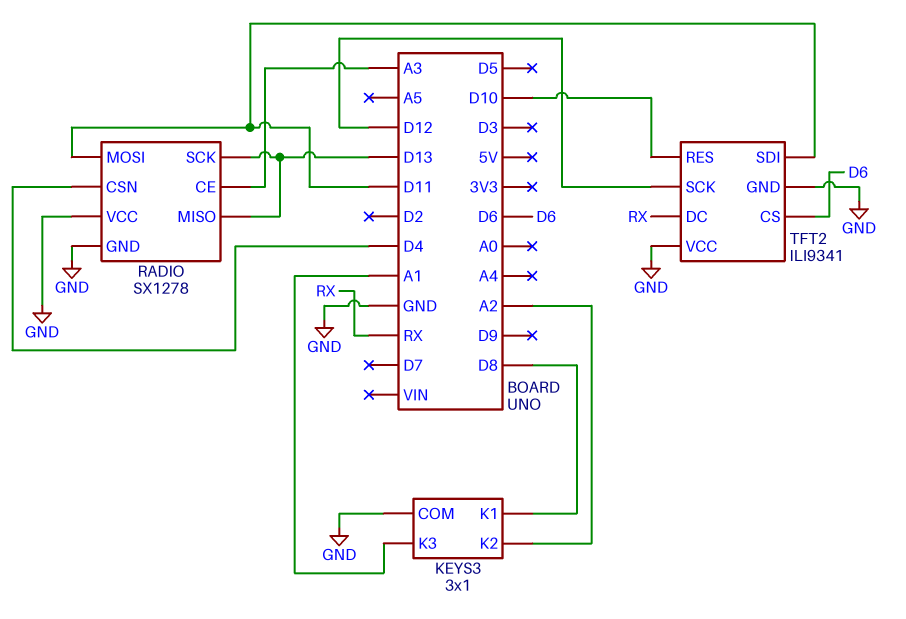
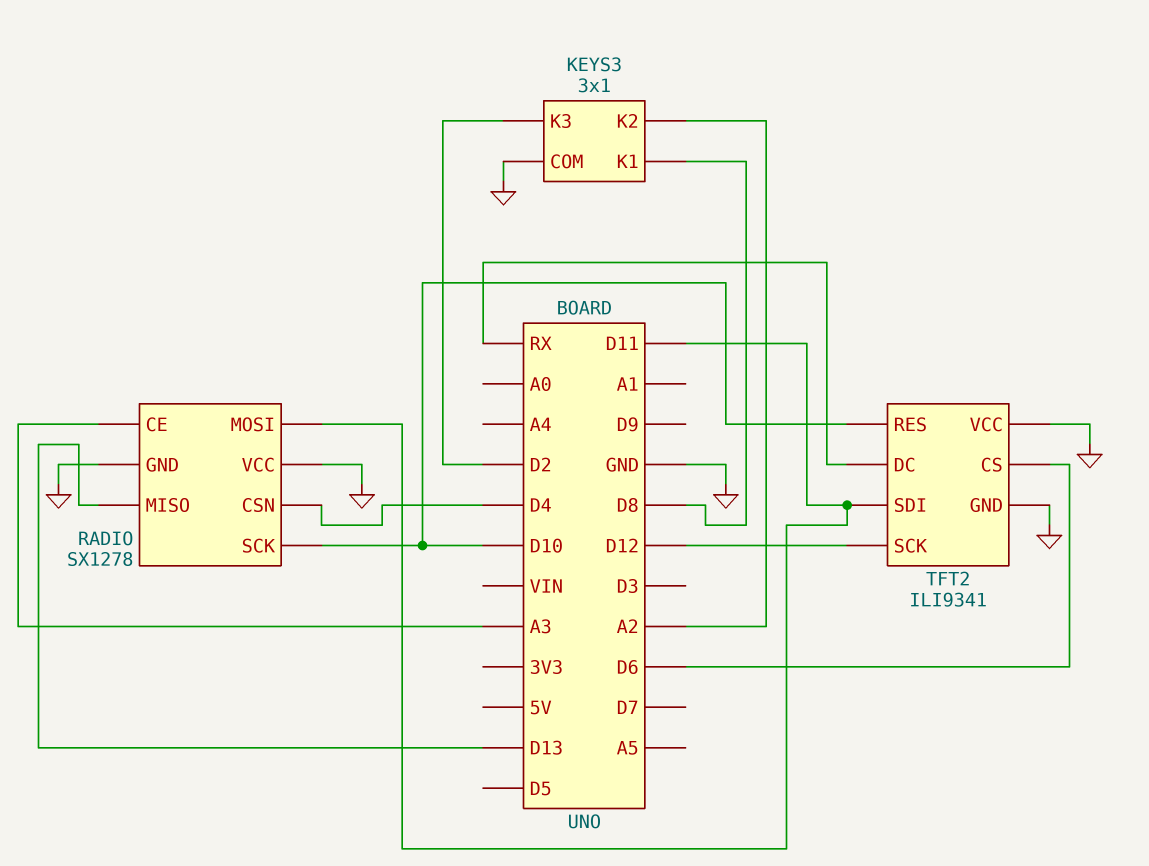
KEYS3 pin K3: A1 -> D2
RADIO pin SCK: D13 -> D10

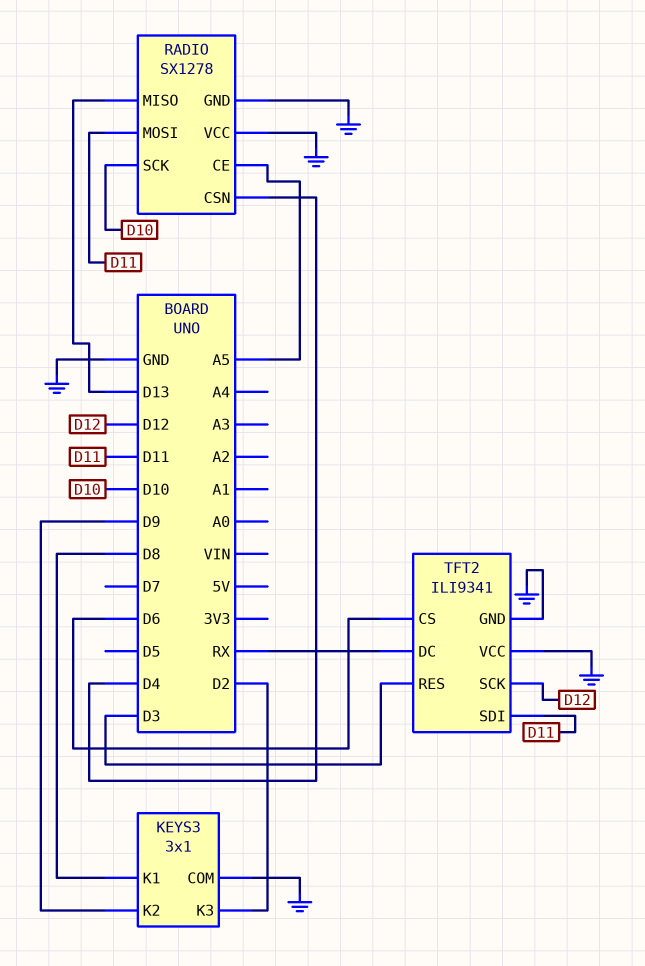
KEYS3 pin K2: A2 -> D9
RADIO pin CE: A3 -> A5
TFT2 pin RES: D10 -> D3

